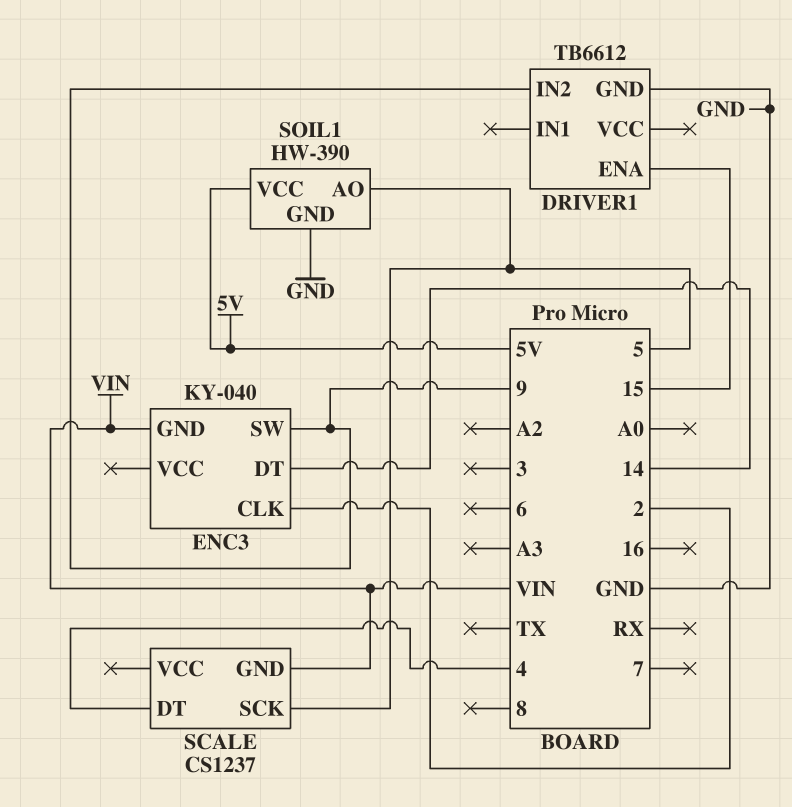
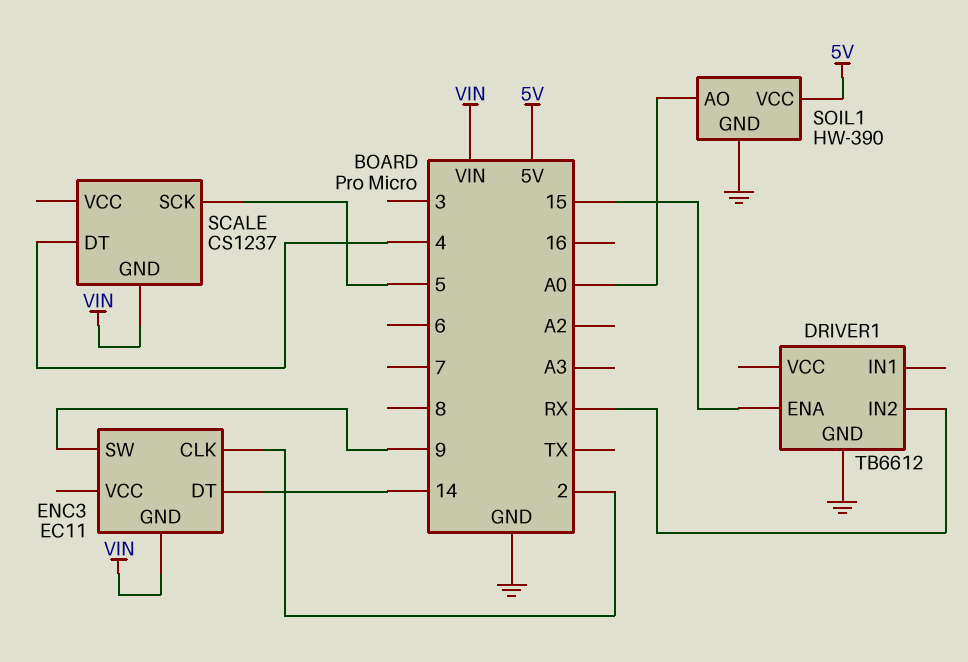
DRIVER1 pin IN2: 9 -> RX
ENC3: KY-040 -> EC11
SOIL1 pin AO: 5 -> A0

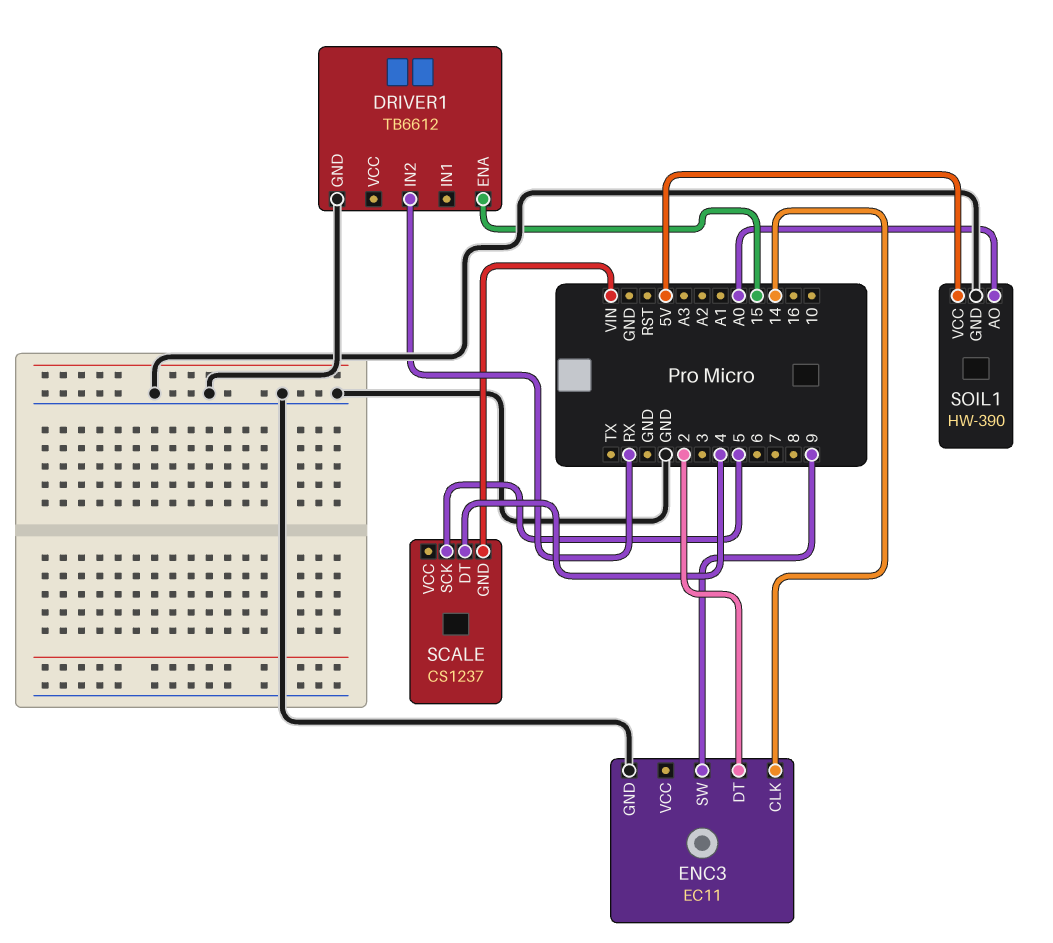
ENC3 pin CLK: 2 -> 14
ENC3 pin DT: 14 -> 2
ENC3 pin GND: VIN -> GND

